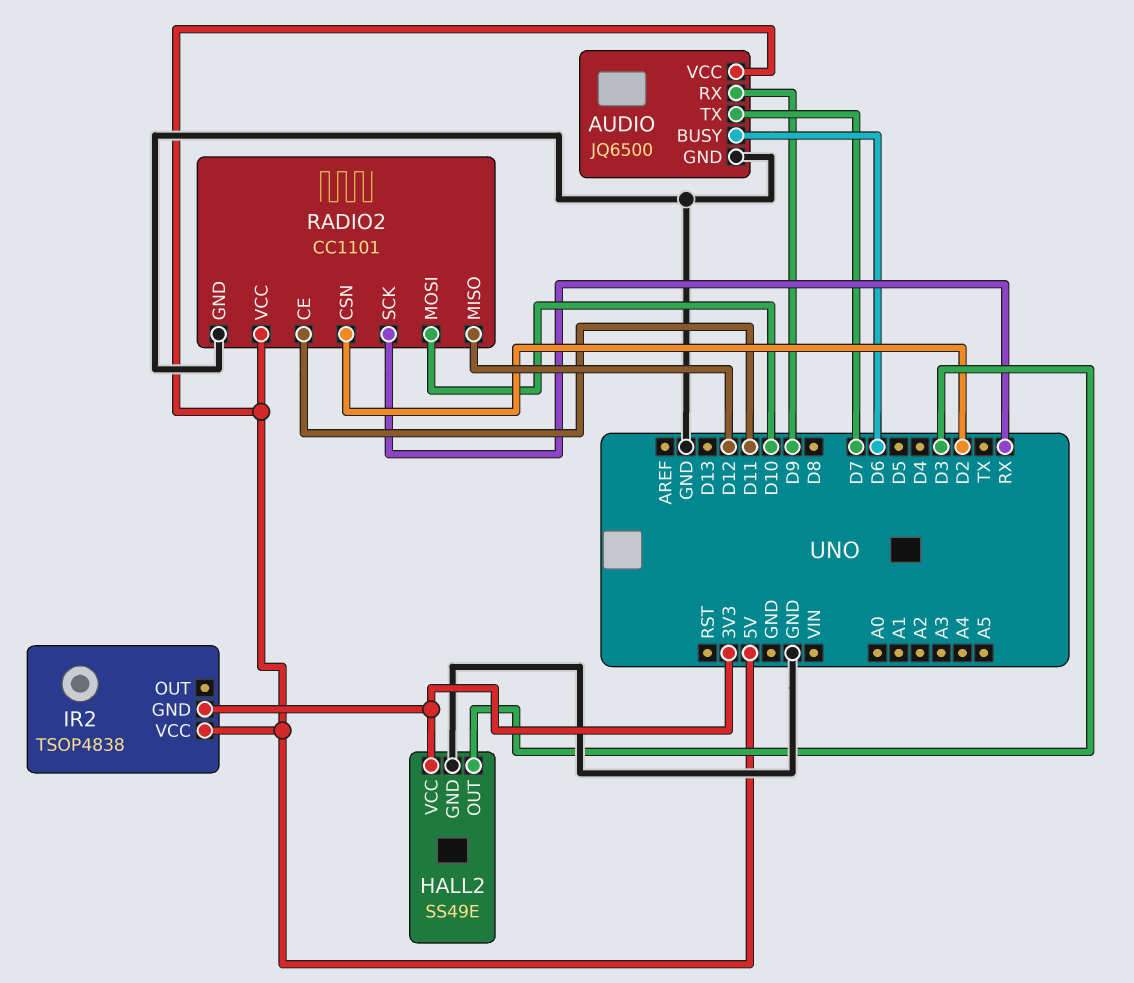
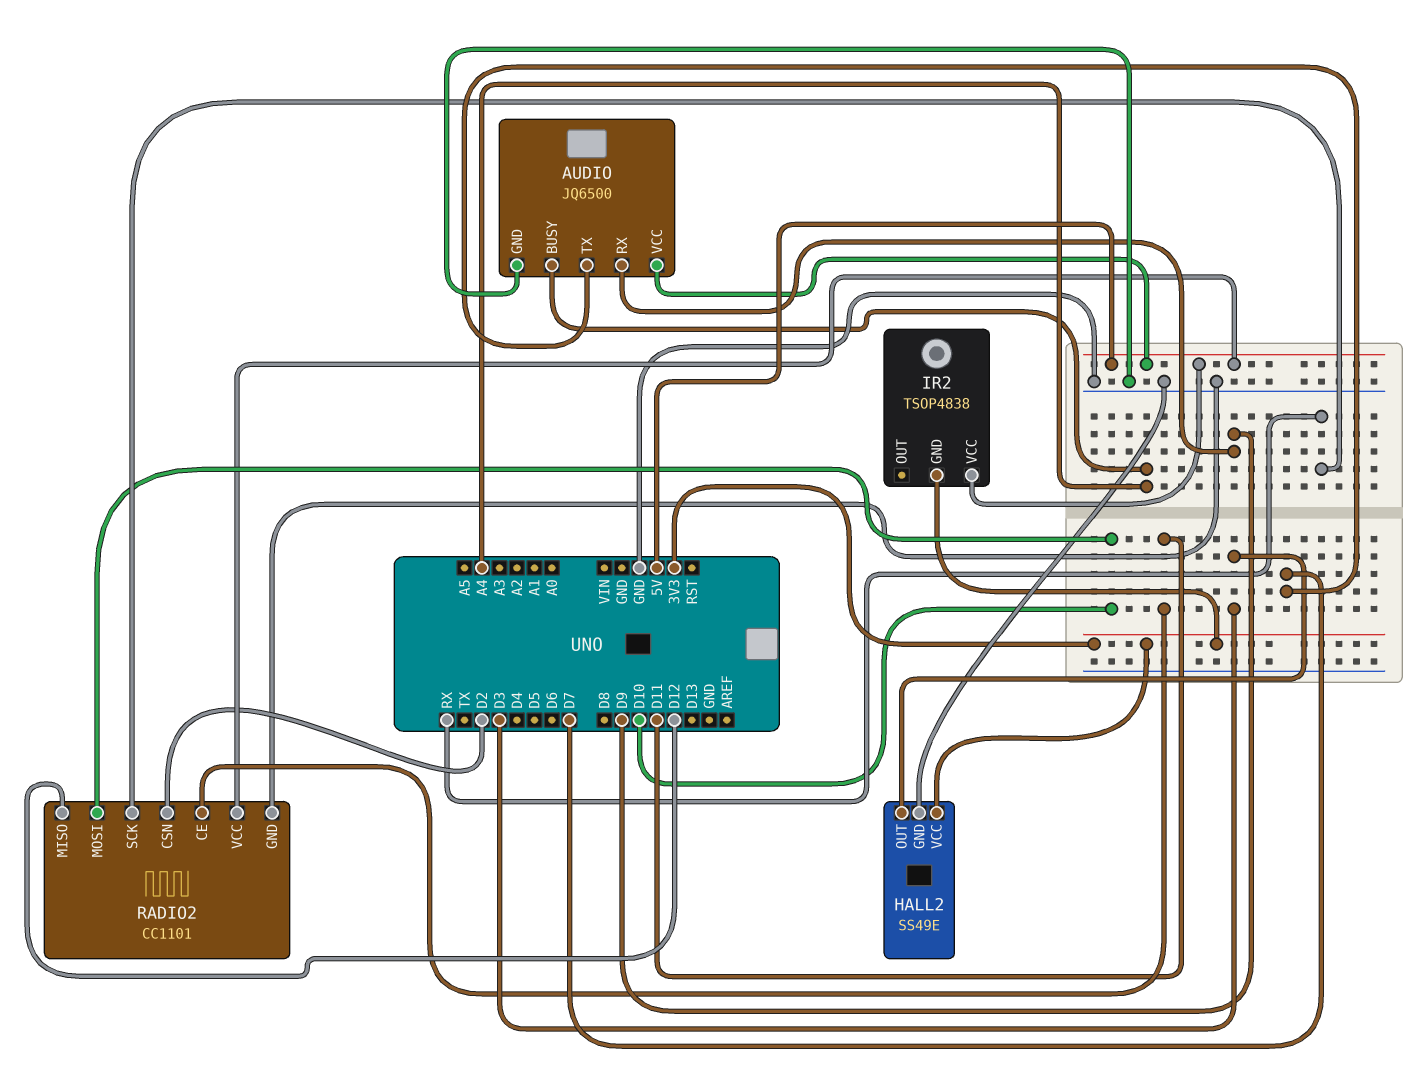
AUDIO pin BUSY: D6 -> A4

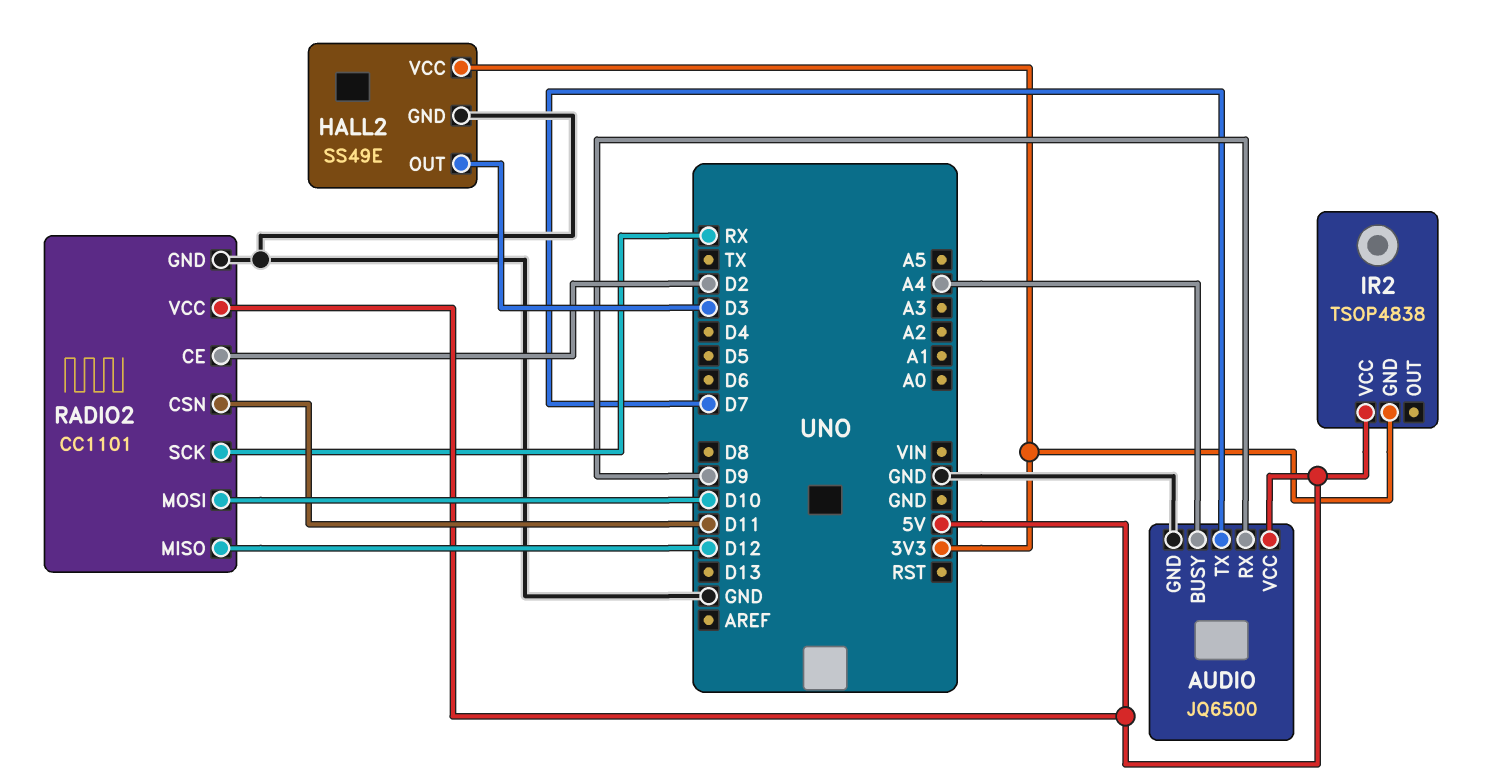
RADIO2 pin CE: D11 -> D2
RADIO2 pin CSN: D2 -> D11

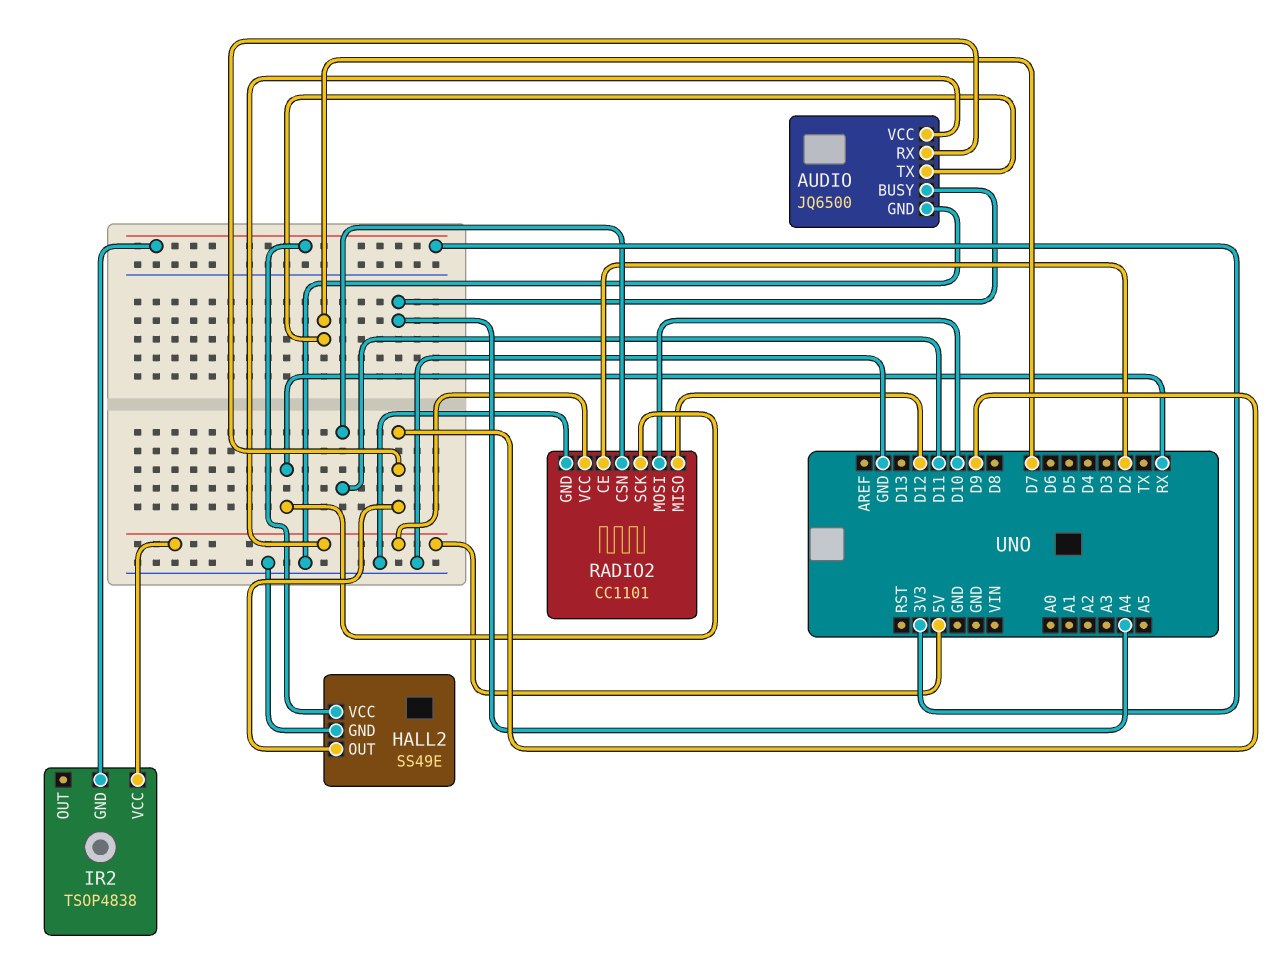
HALL2 pin OUT: D3 -> D9

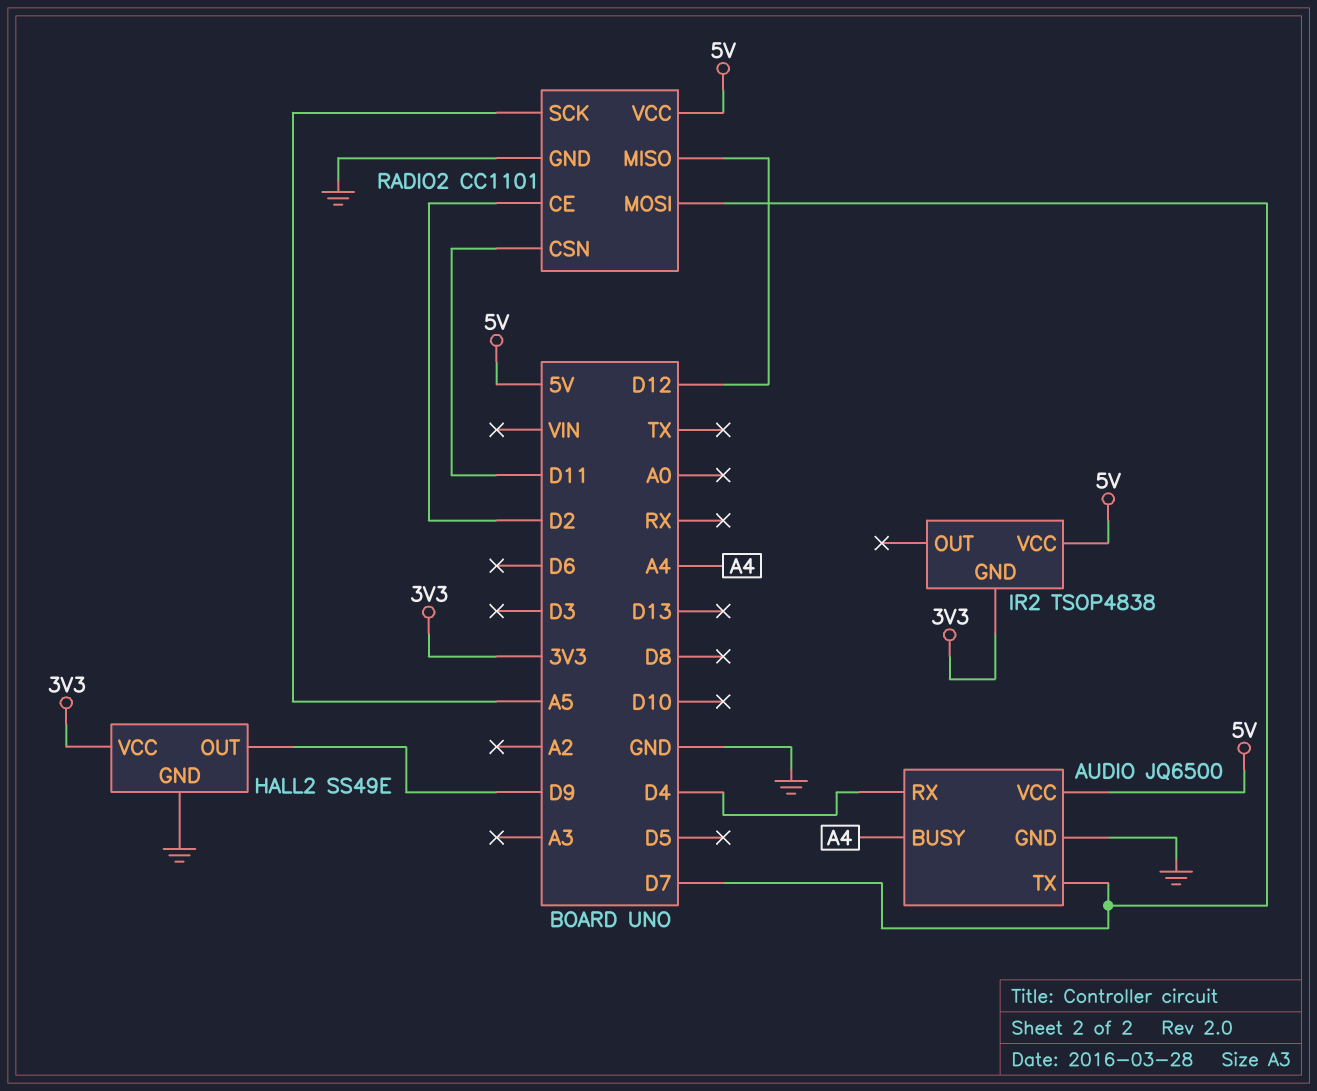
AUDIO pin RX: D9 -> D4
RADIO2 pin MOSI: D10 -> D7
RADIO2 pin SCK: RX -> A5

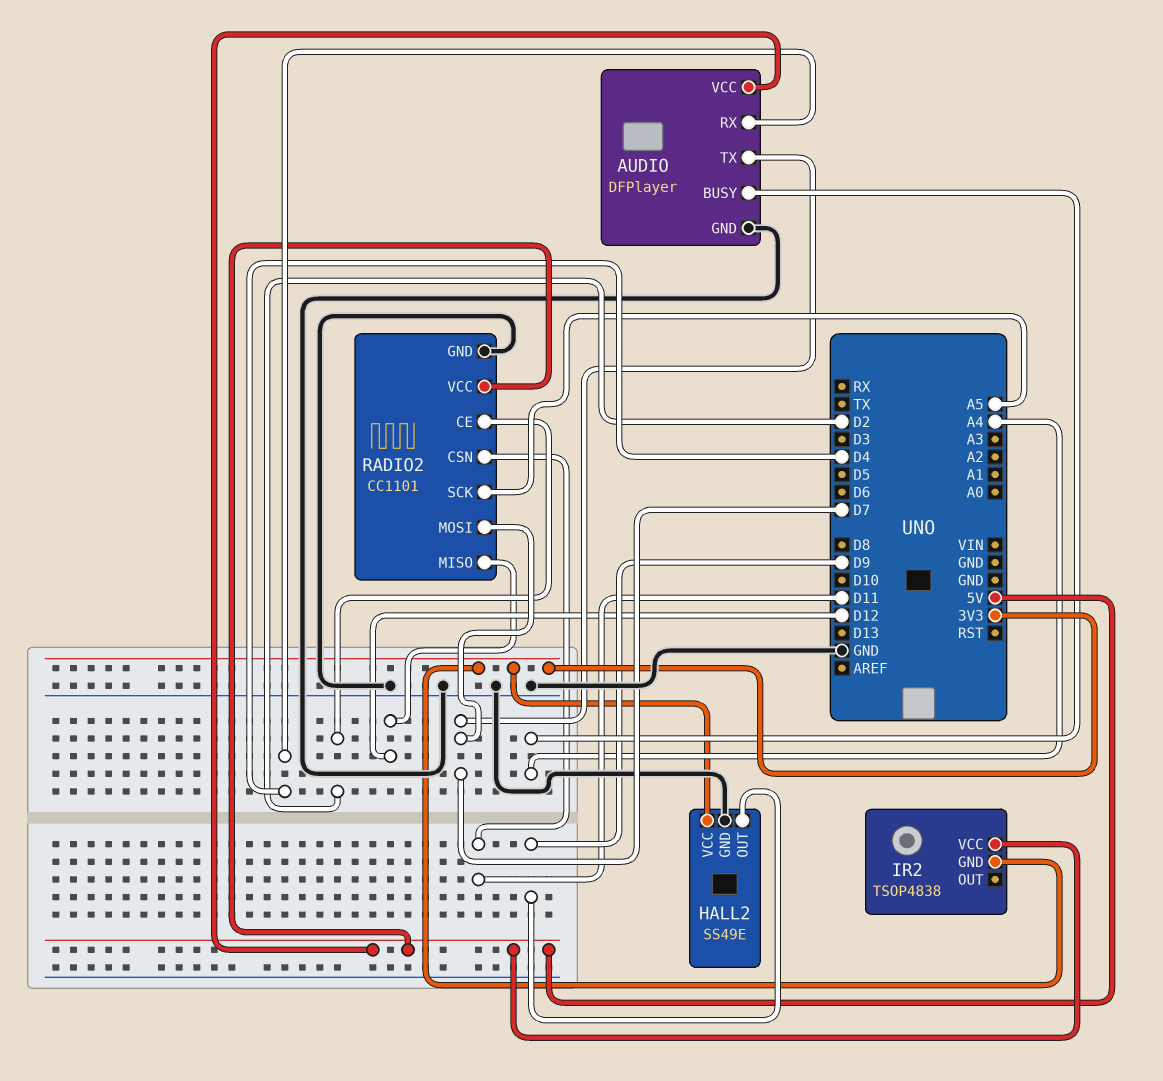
AUDIO: JQ6500 -> DFPlayer

